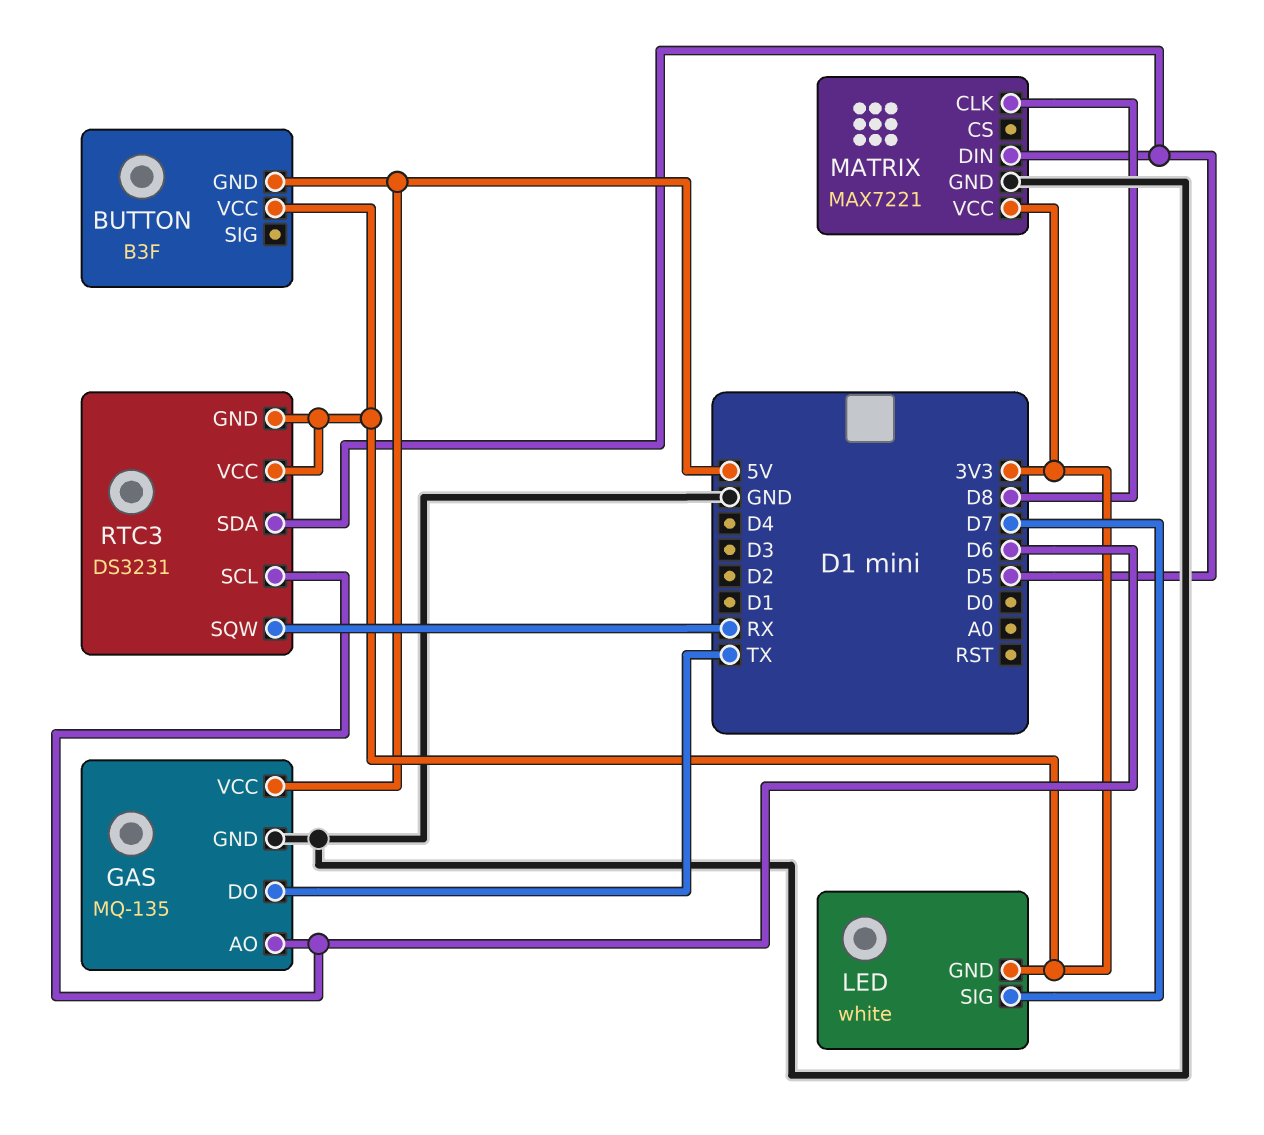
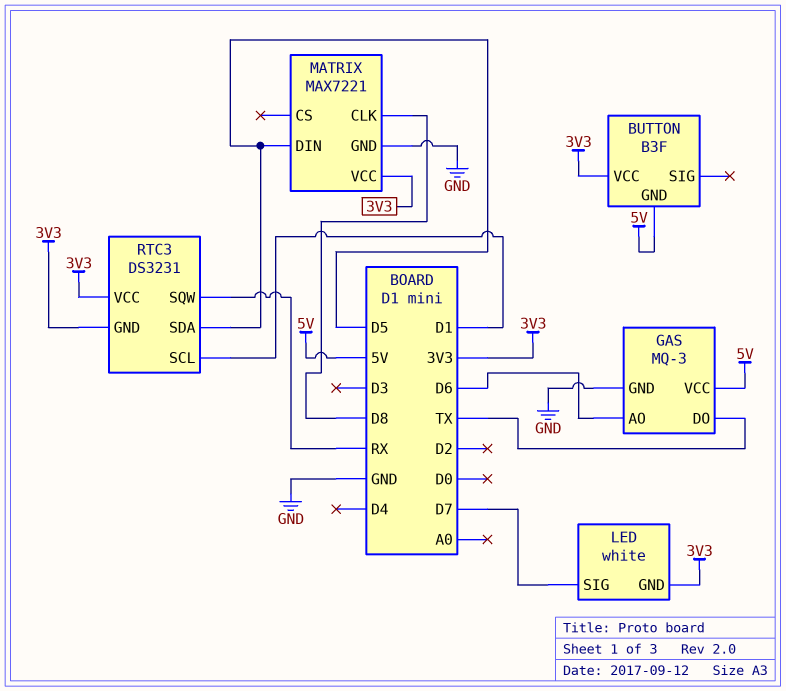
GAS: MQ-135 -> MQ-3
RTC3 pin SCL: D6 -> D1

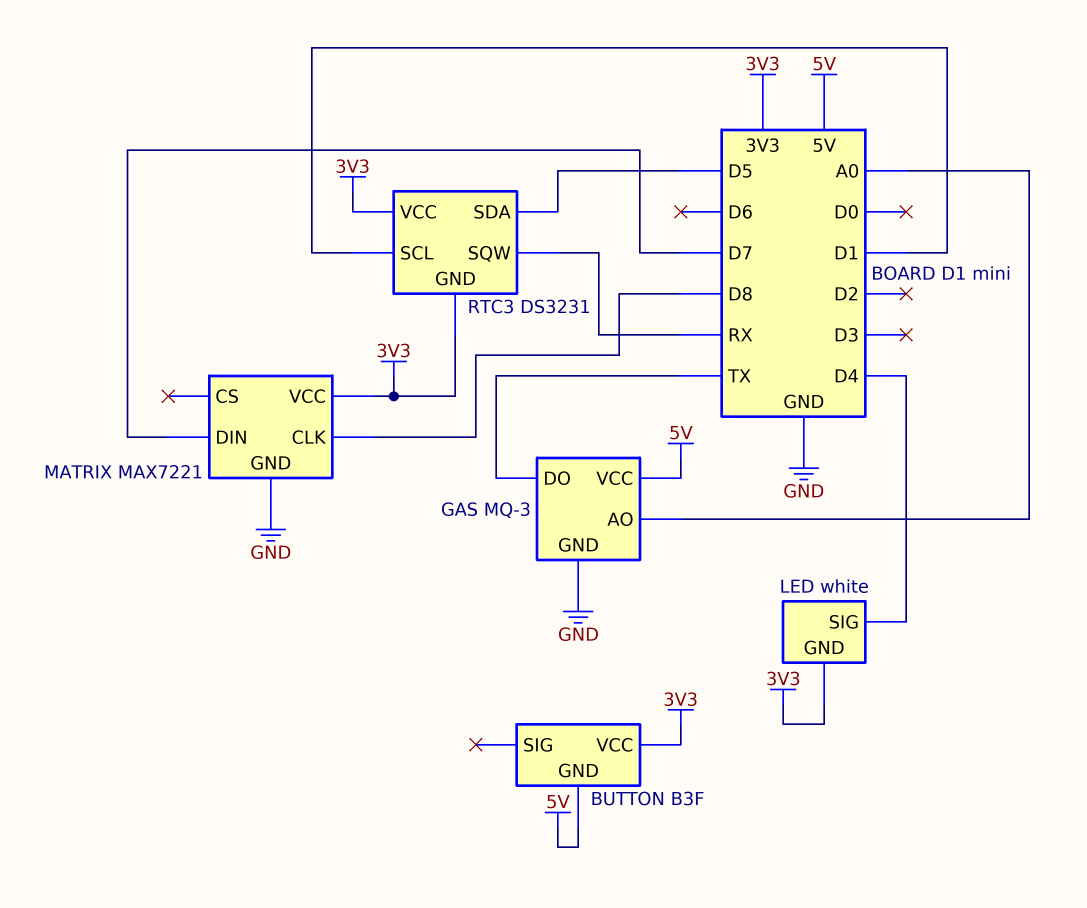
GAS pin AO: D6 -> A0
LED pin SIG: D7 -> D4
MATRIX pin DIN: D5 -> D7

